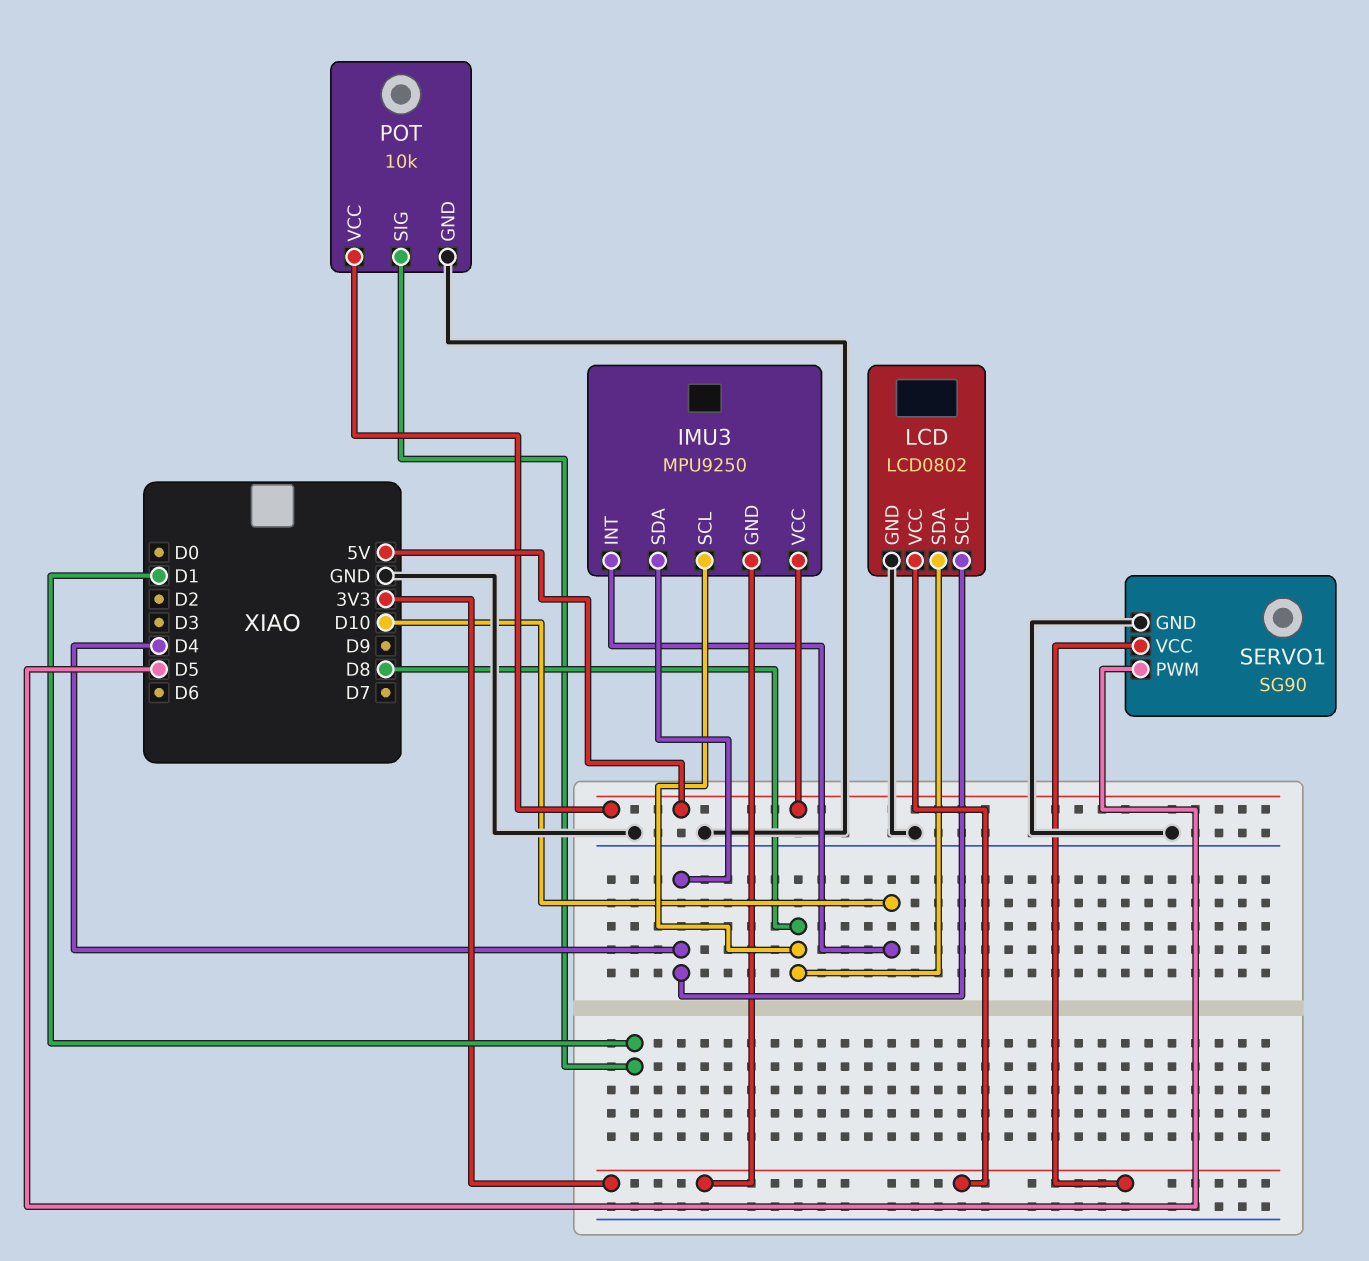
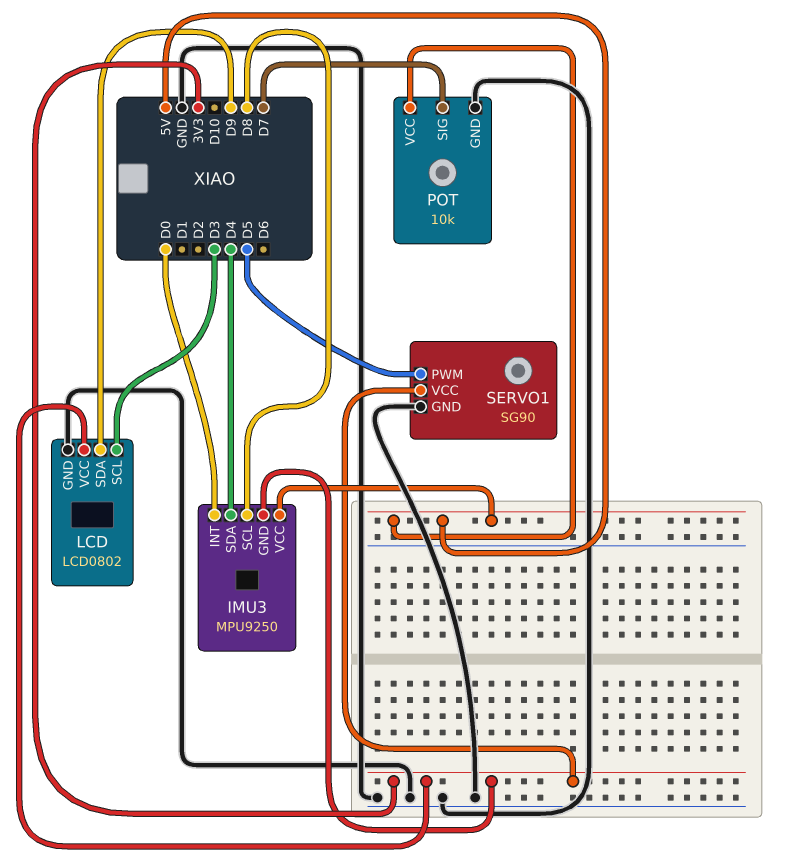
IMU3 pin INT: D10 -> D0
LCD pin SCL: D4 -> D3
LCD pin SDA: D8 -> D9
POT pin SIG: D1 -> D7

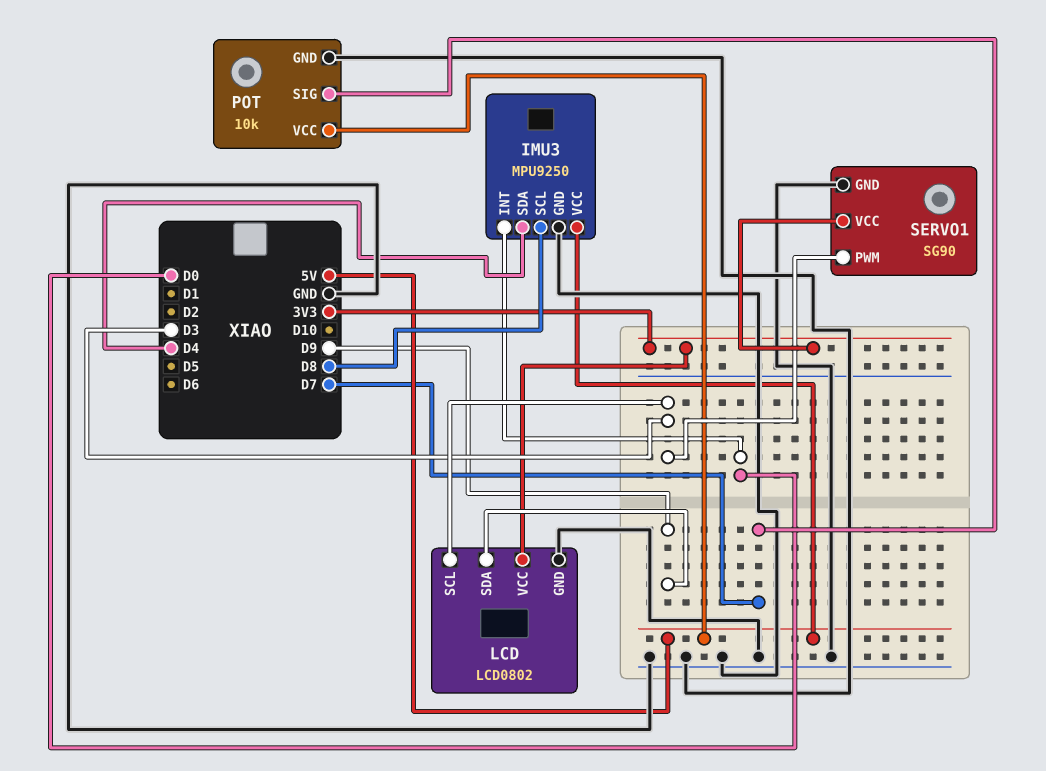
IMU3 pin GND: 3V3 -> GND
SERVO1 pin PWM: D5 -> D3

